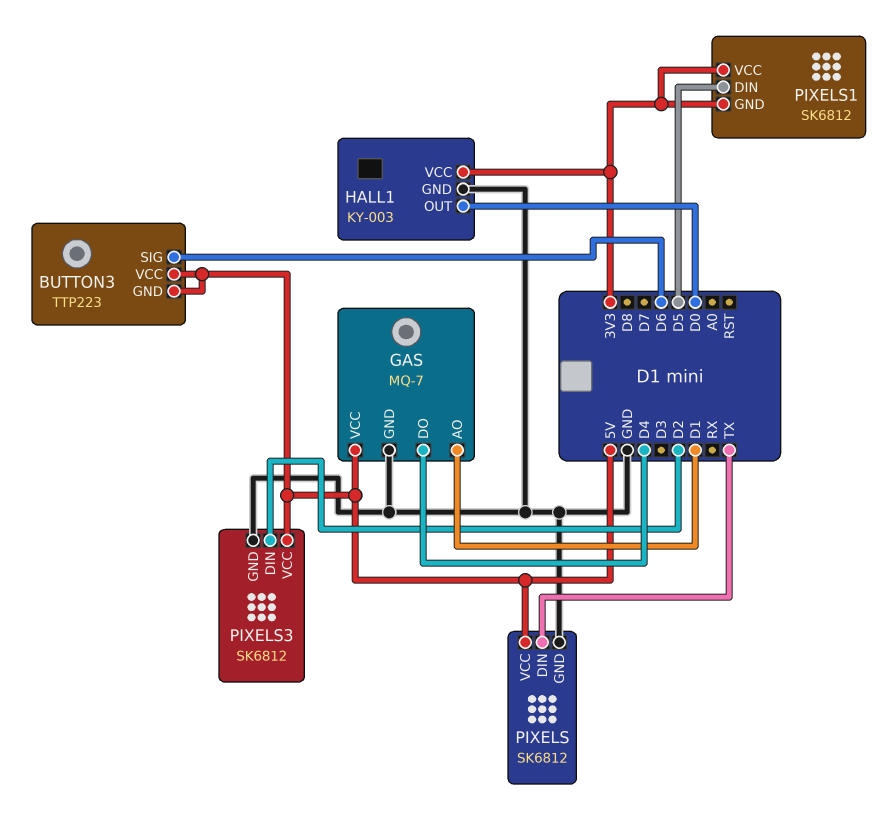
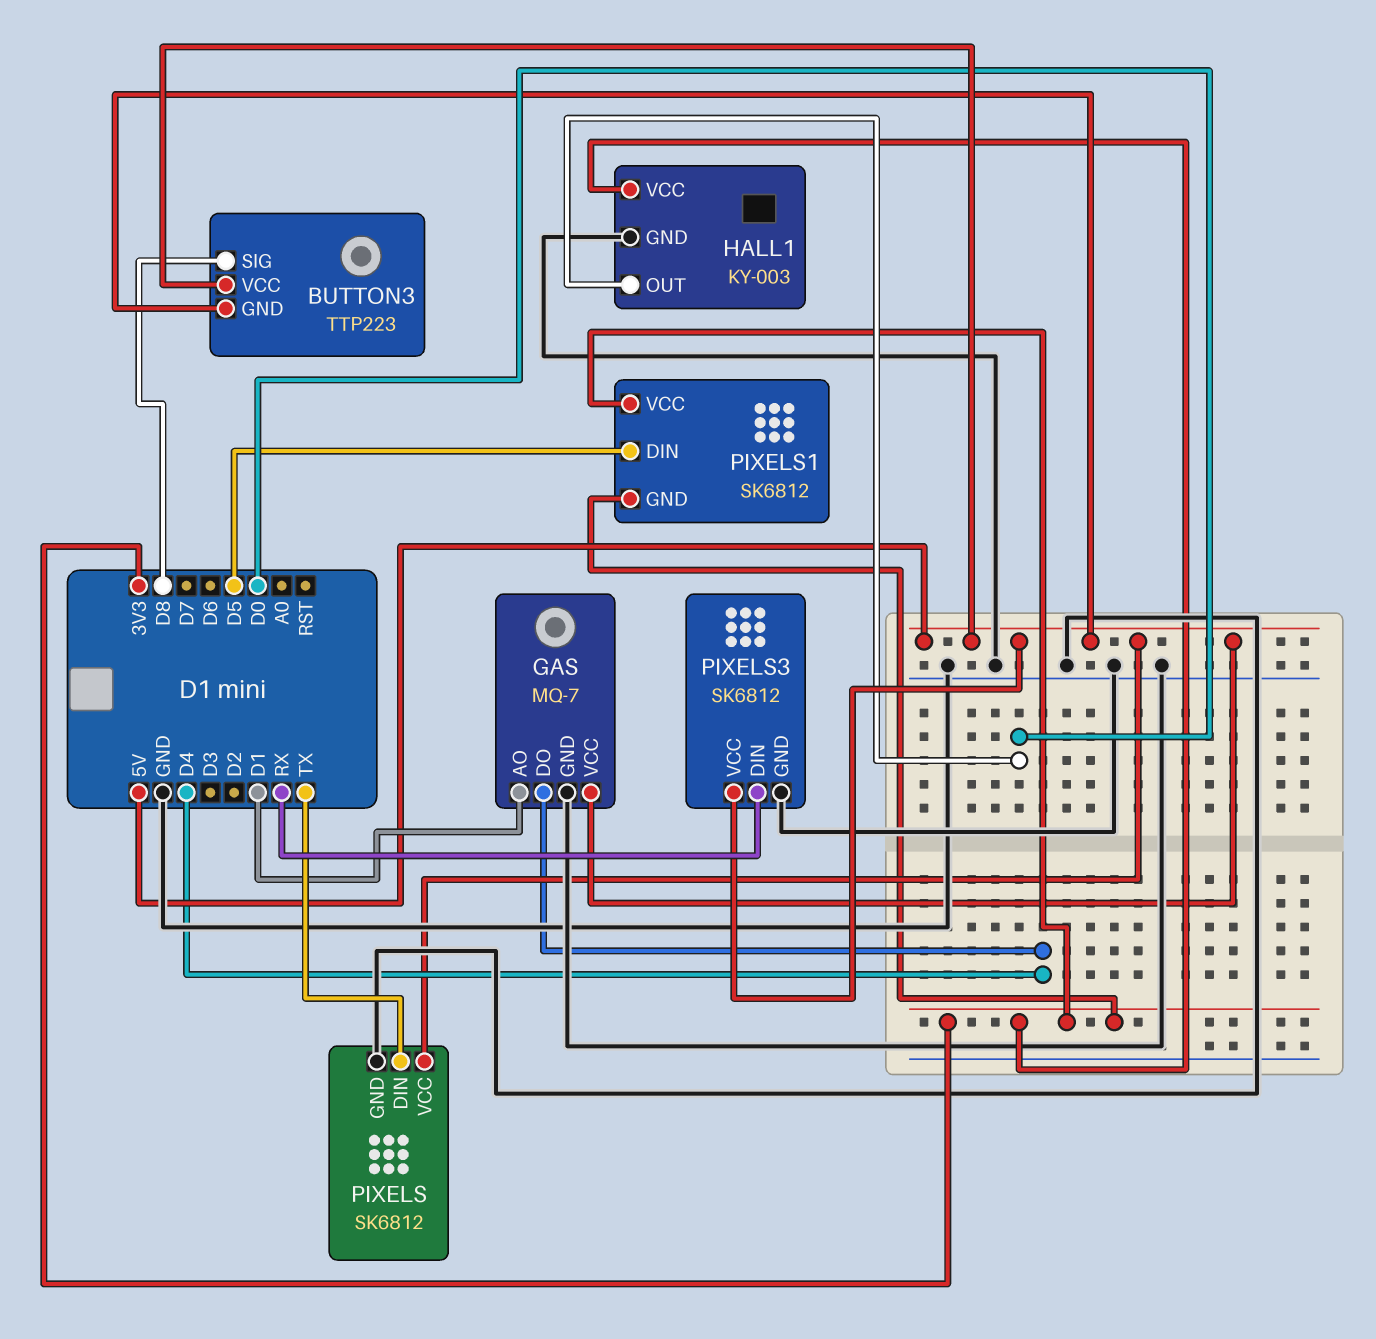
BUTTON3 pin SIG: D6 -> D8
PIXELS3 pin DIN: D2 -> RX

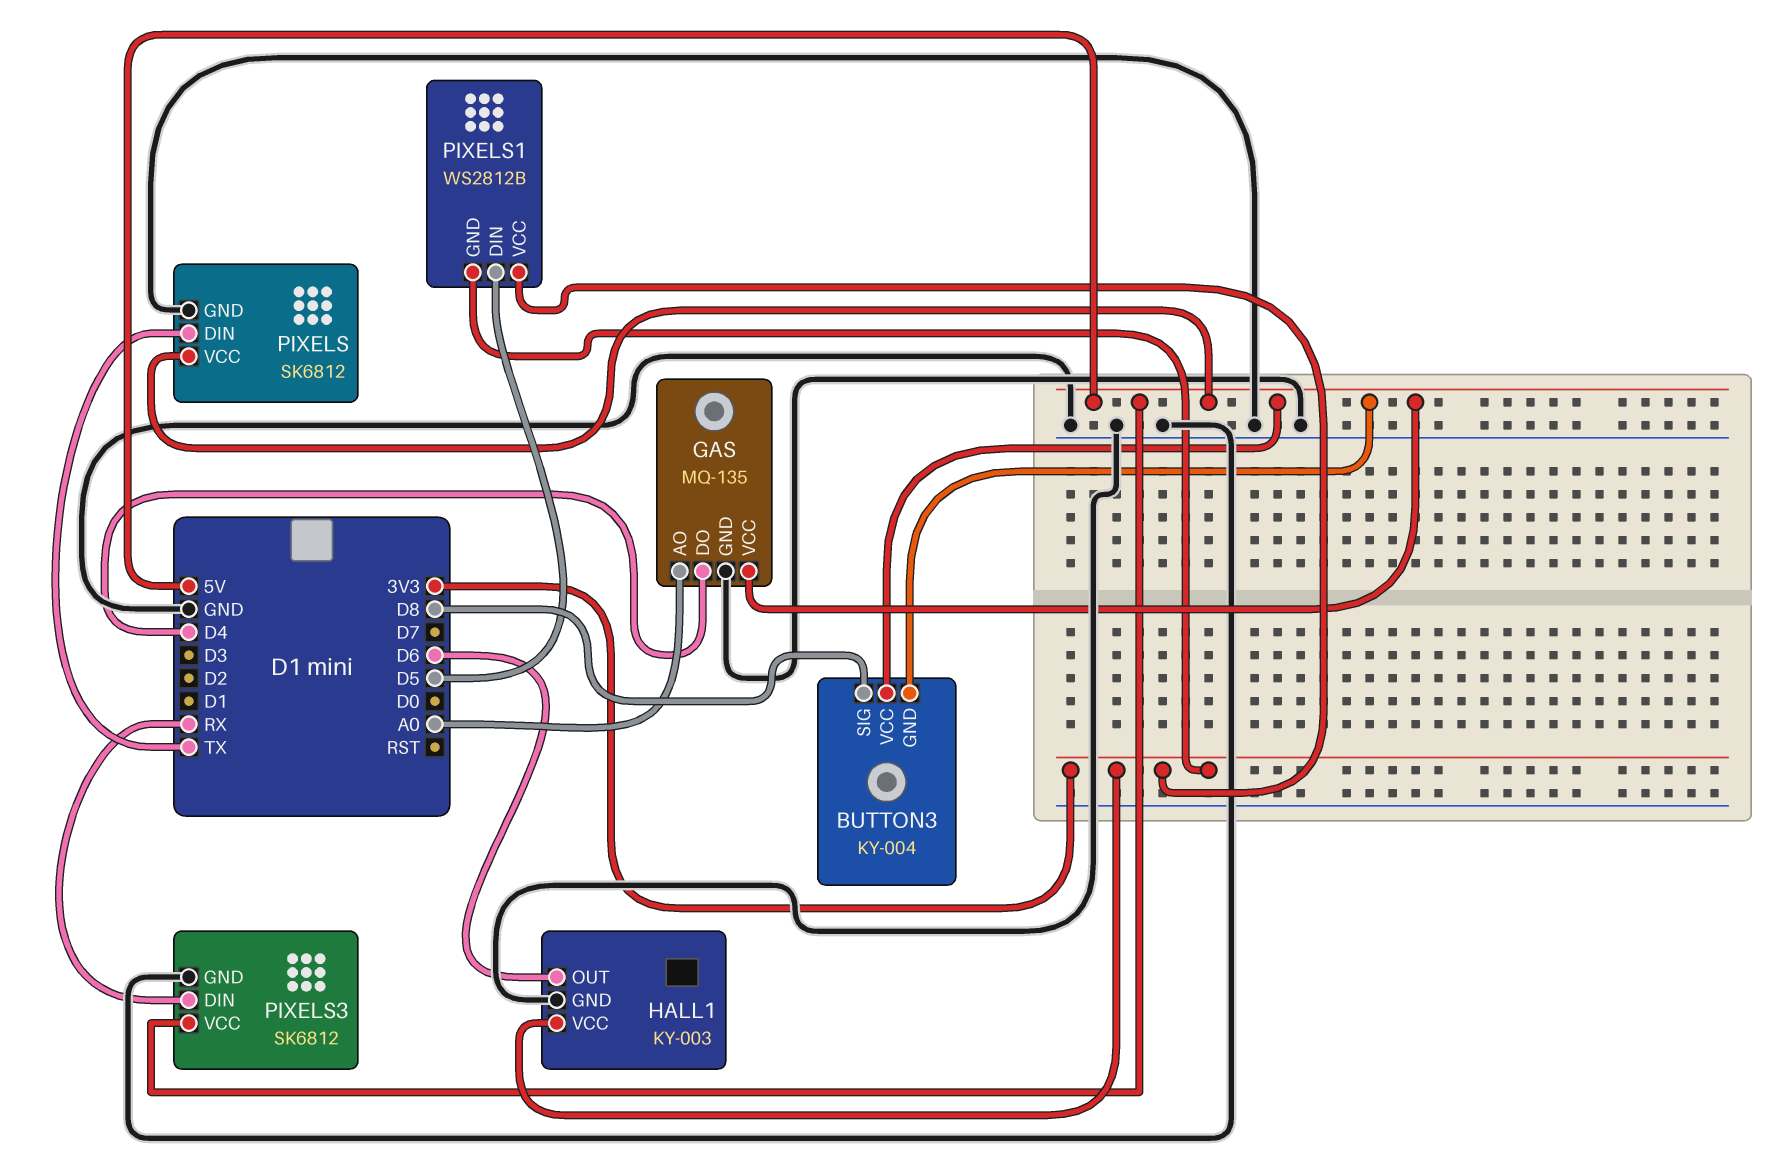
BUTTON3: TTP223 -> KY-004
GAS: MQ-7 -> MQ-135
GAS pin AO: D1 -> A0
HALL1 pin OUT: D0 -> D6
PIXELS1: SK6812 -> WS2812B

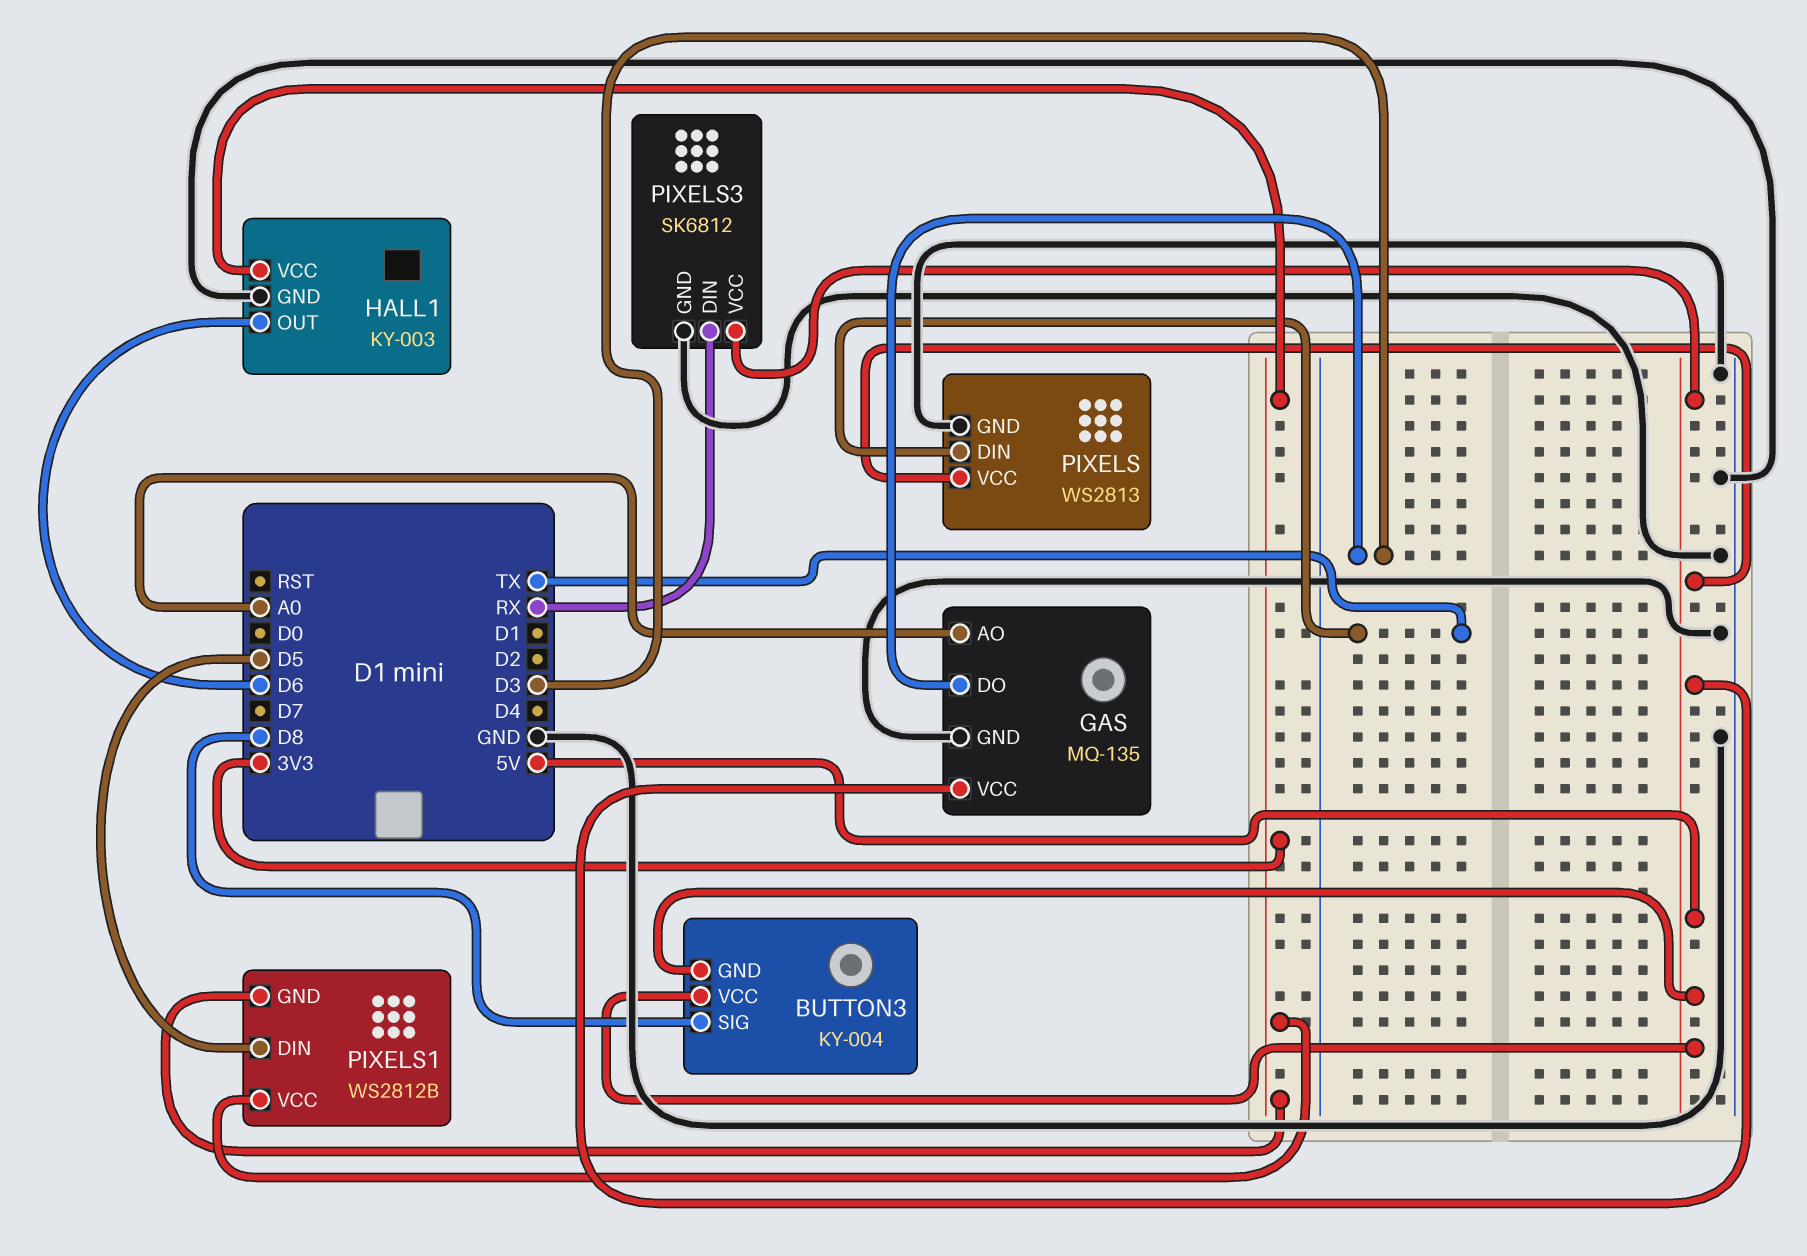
GAS pin DO: D4 -> D3
PIXELS: SK6812 -> WS2813

